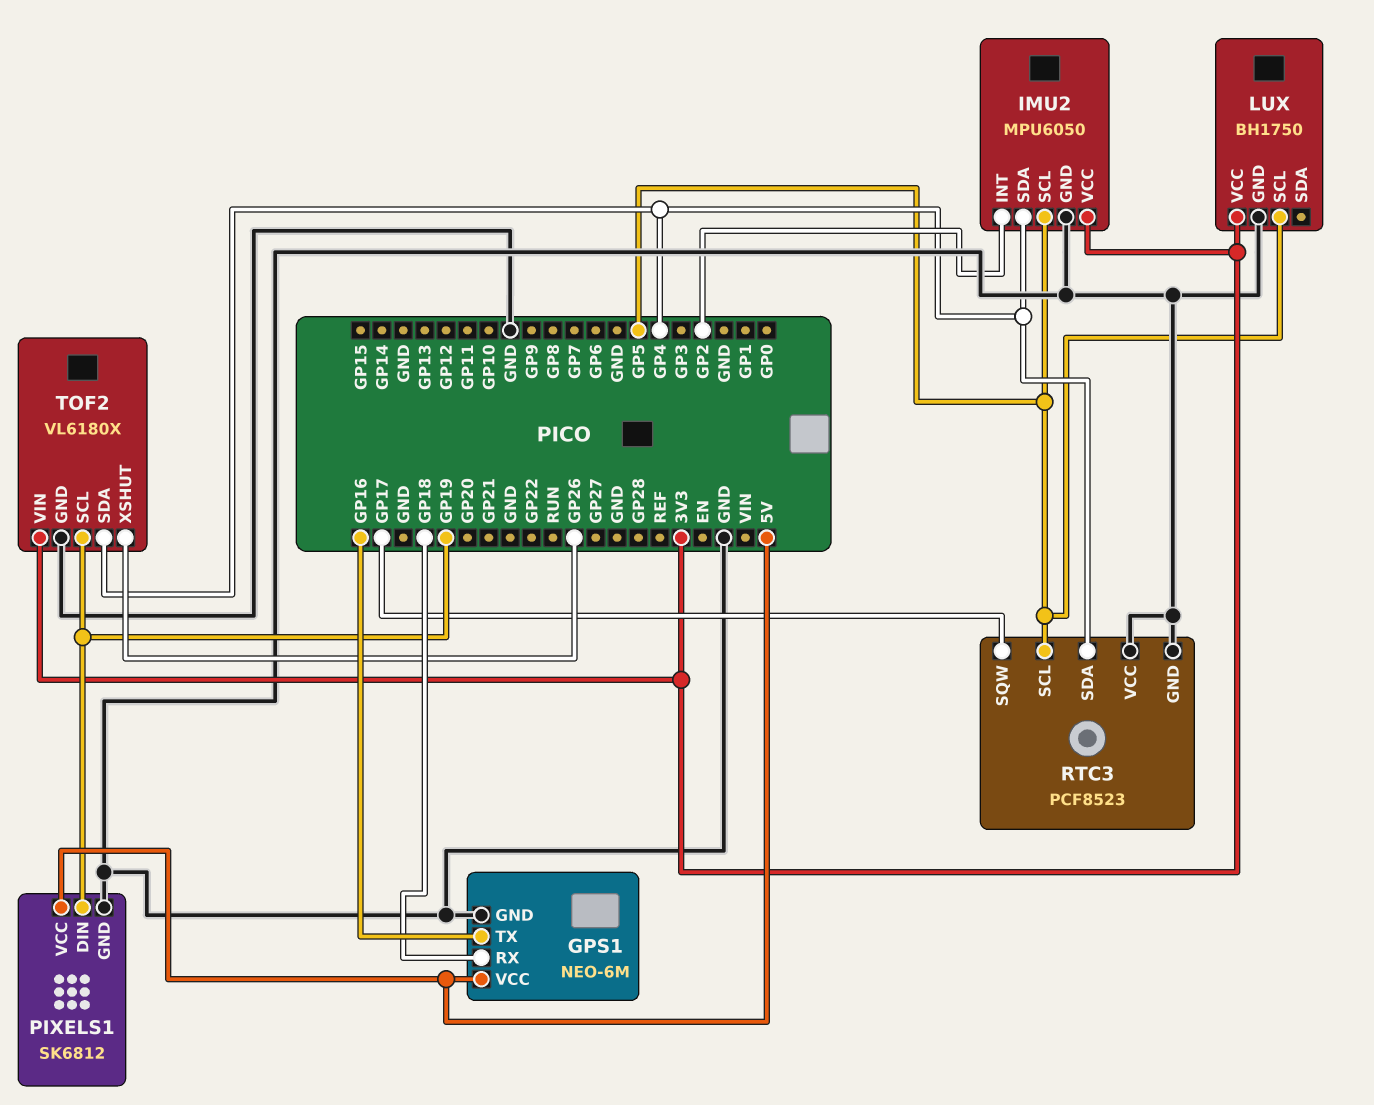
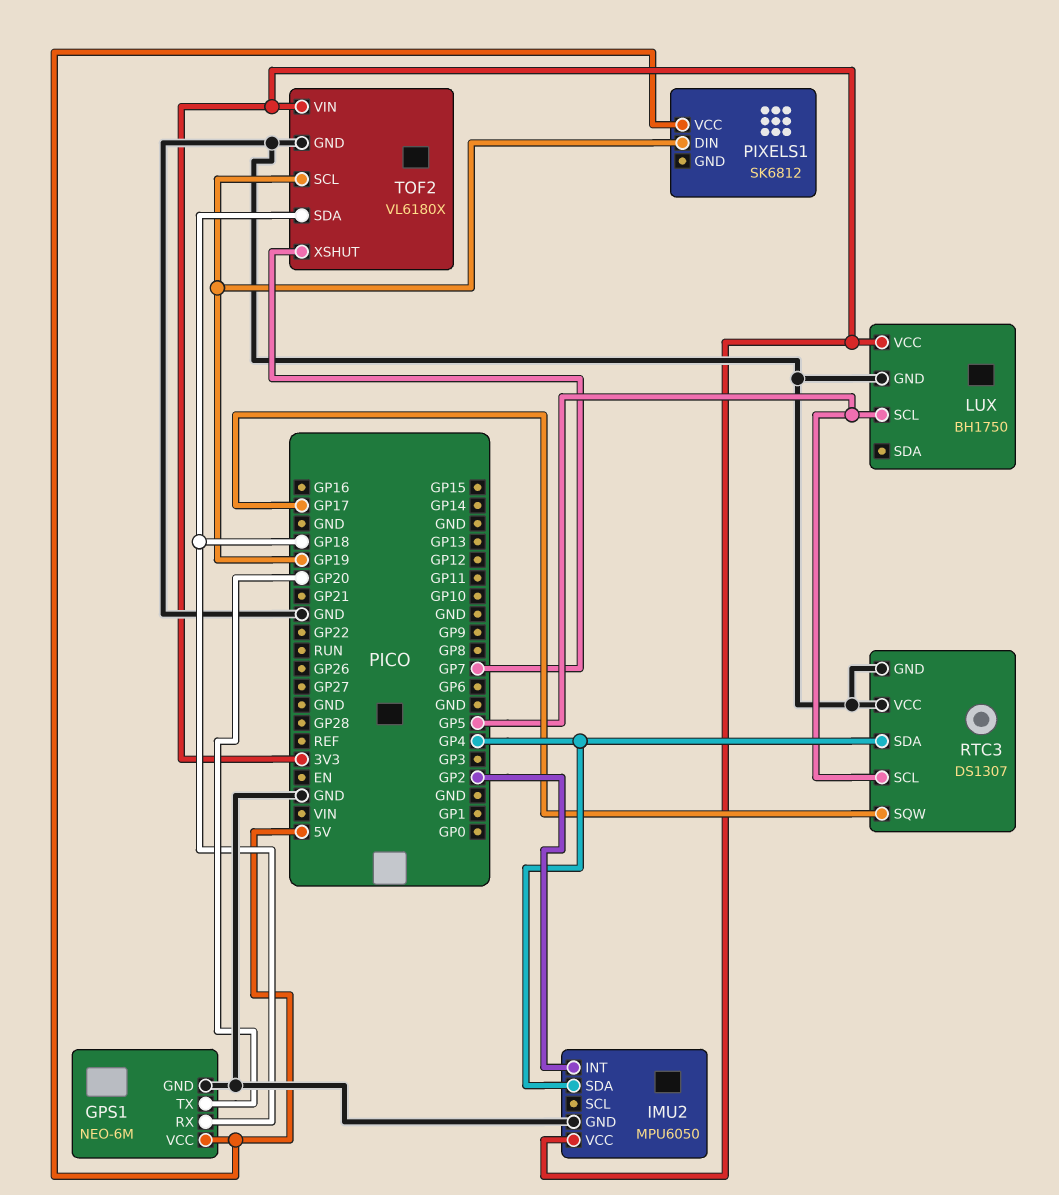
GPS1 pin TX: GP16 -> GP20
IMU2 pin SCL: GP5 -> none
PIXELS1 pin GND: GND -> none
RTC3: PCF8523 -> DS1307
TOF2 pin SDA: GP4 -> GP18
TOF2 pin XSHUT: GP26 -> GP7

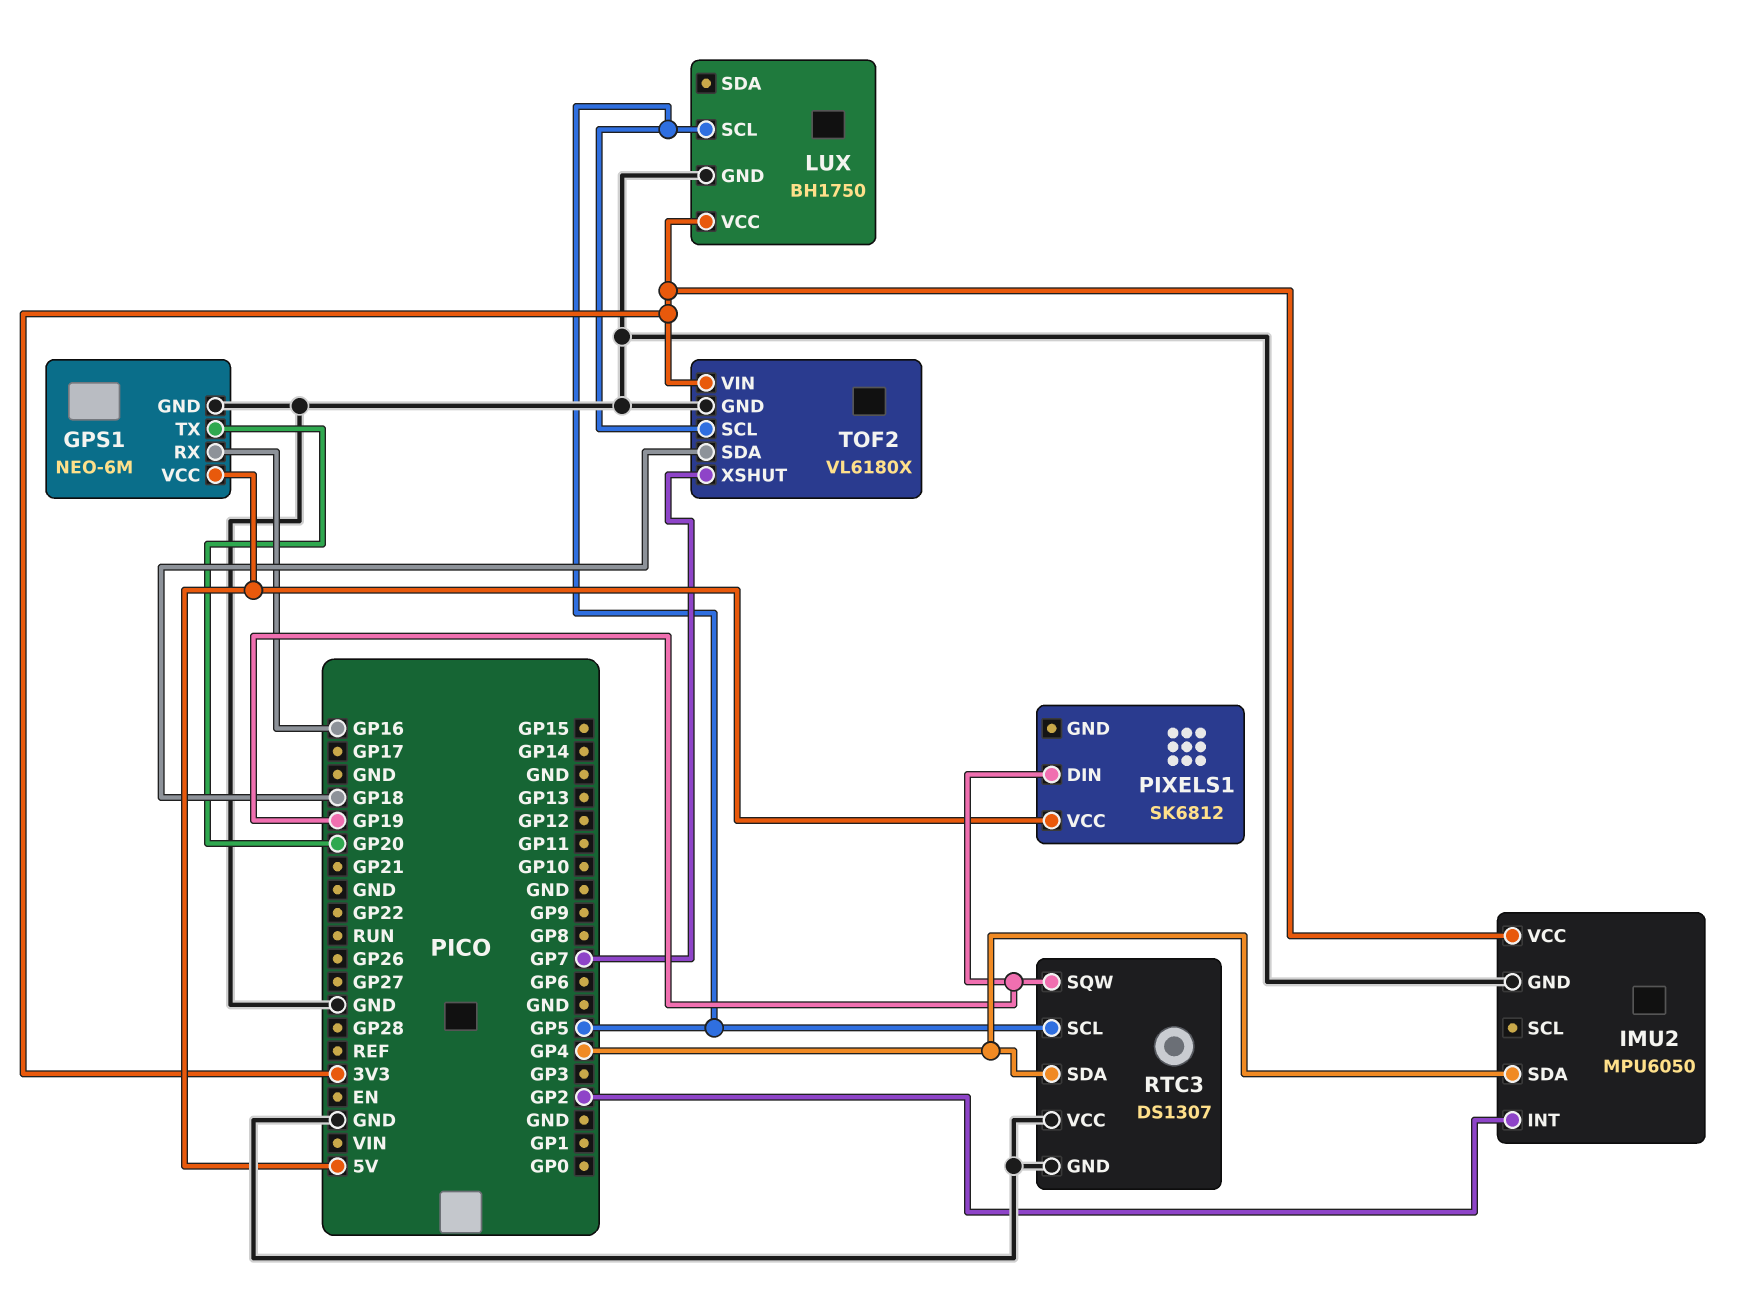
GPS1 pin RX: GP18 -> GP16
RTC3 pin SQW: GP17 -> GP19
TOF2 pin SCL: GP19 -> GP5

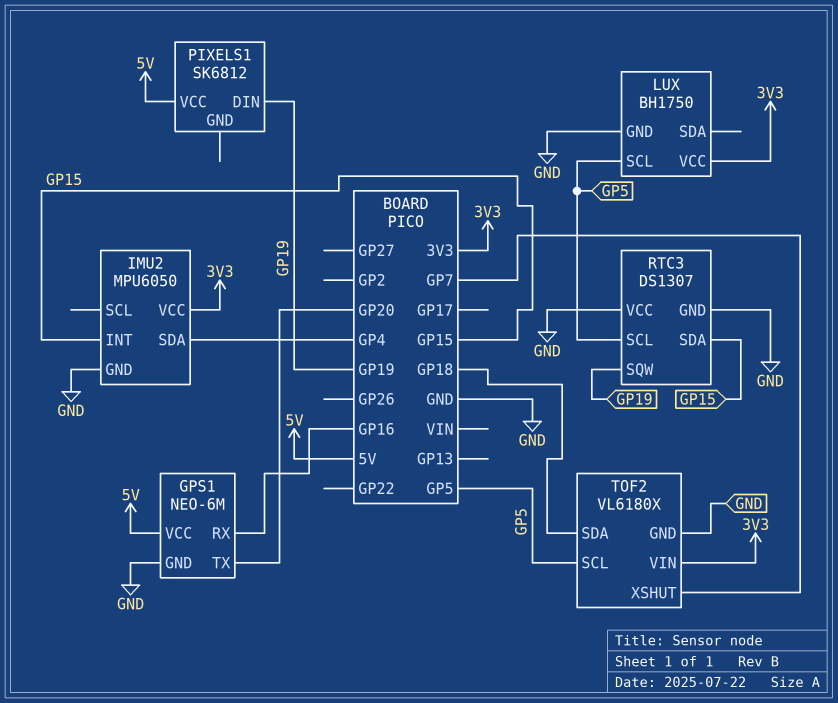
IMU2 pin INT: GP2 -> GP15
RTC3 pin SDA: GP4 -> GP15

